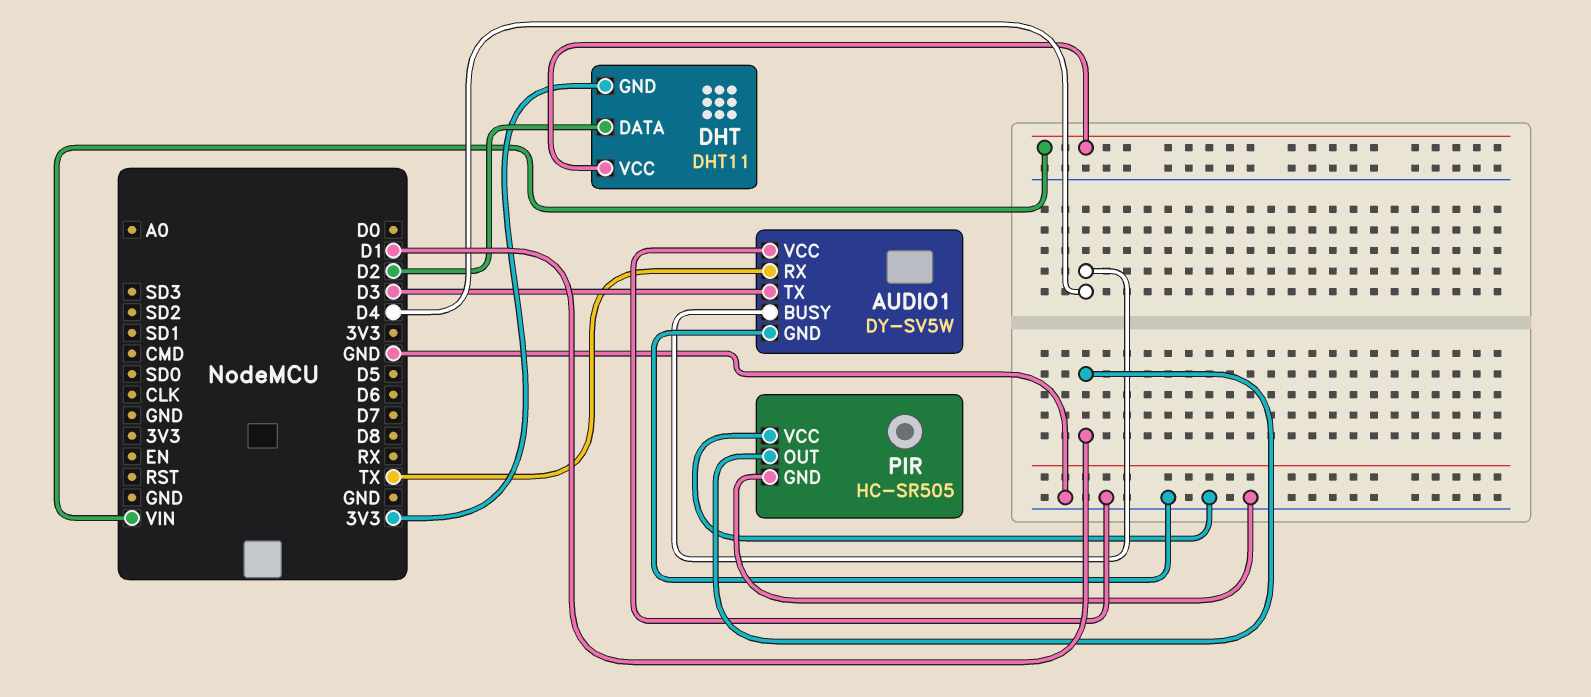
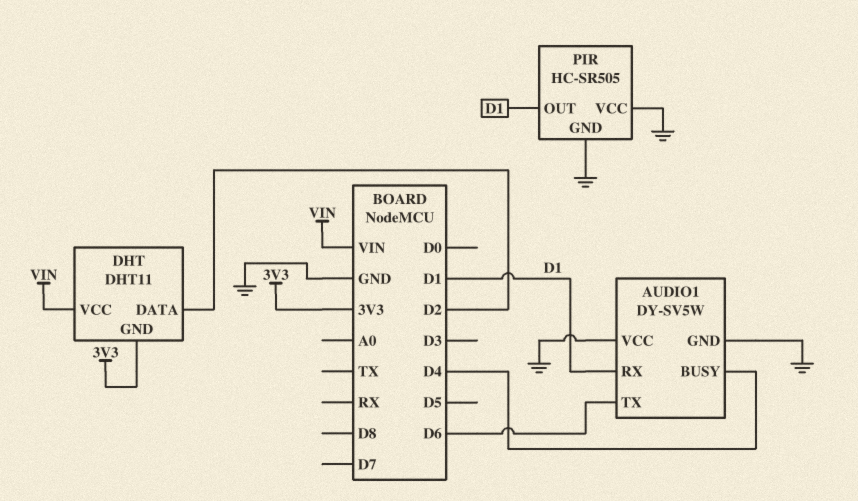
AUDIO1 pin RX: TX -> D1
AUDIO1 pin TX: D3 -> D6

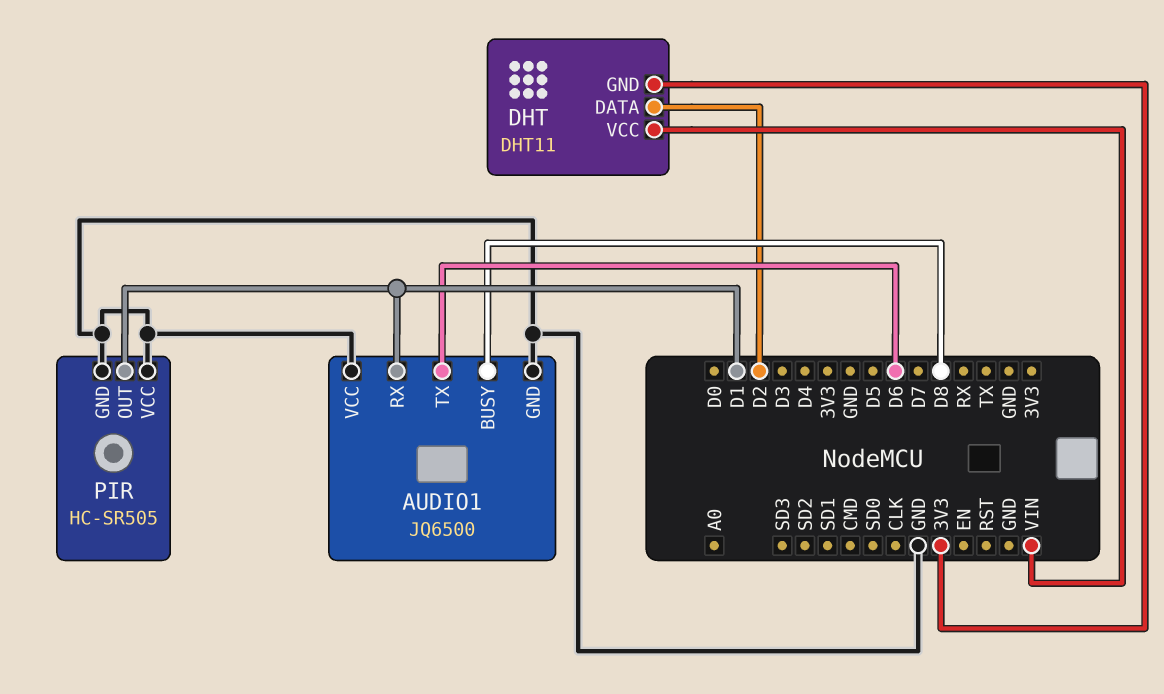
AUDIO1: DY-SV5W -> JQ6500
AUDIO1 pin BUSY: D4 -> D8

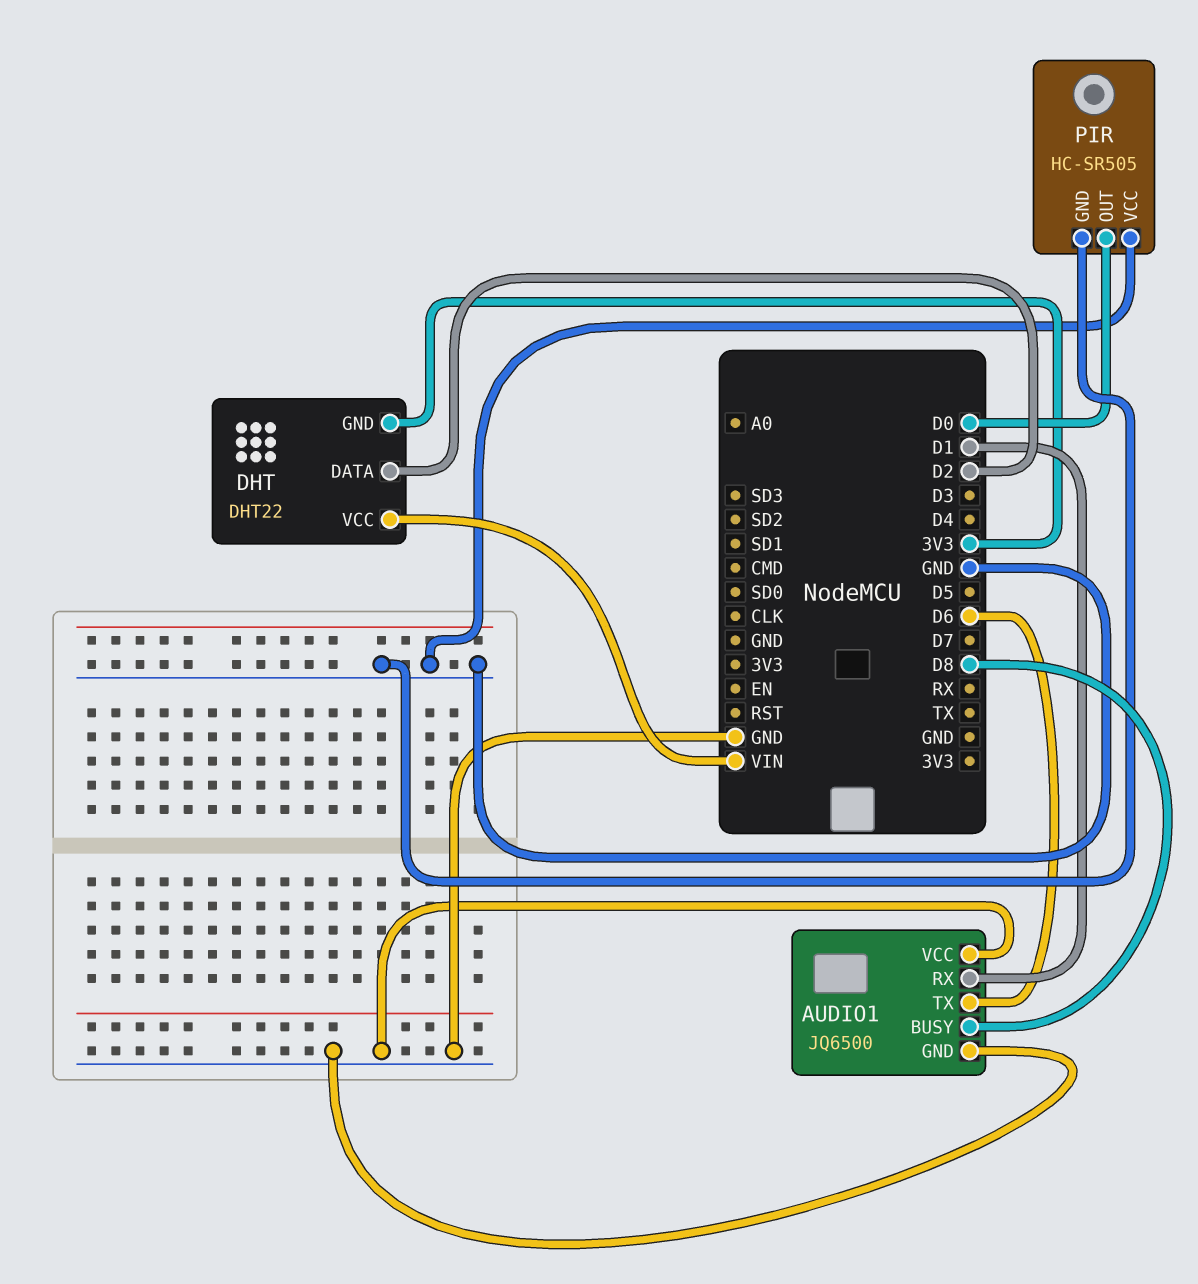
DHT: DHT11 -> DHT22
PIR pin OUT: D1 -> D0

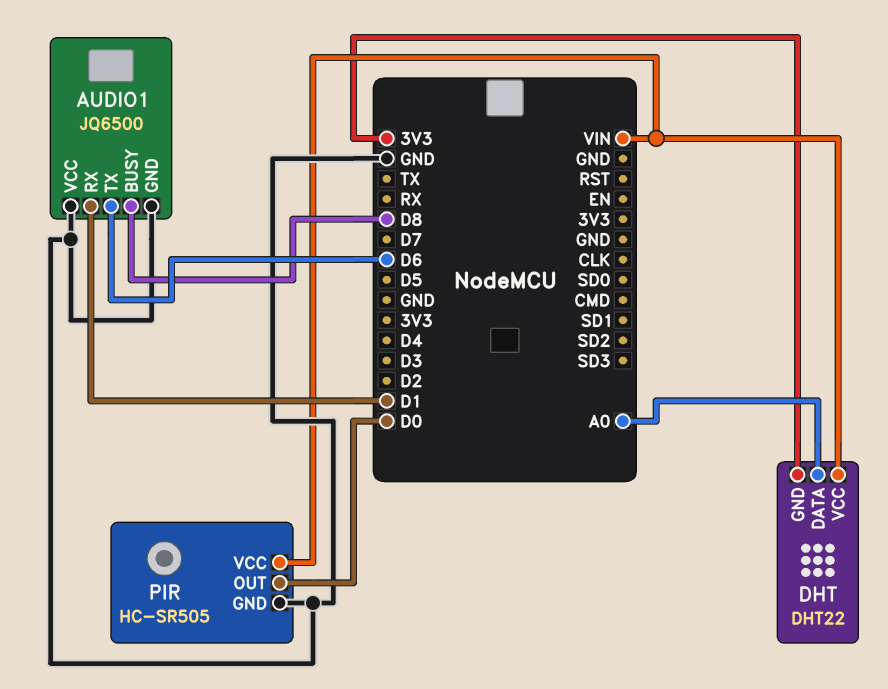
DHT pin DATA: D2 -> A0
PIR pin VCC: GND -> VIN

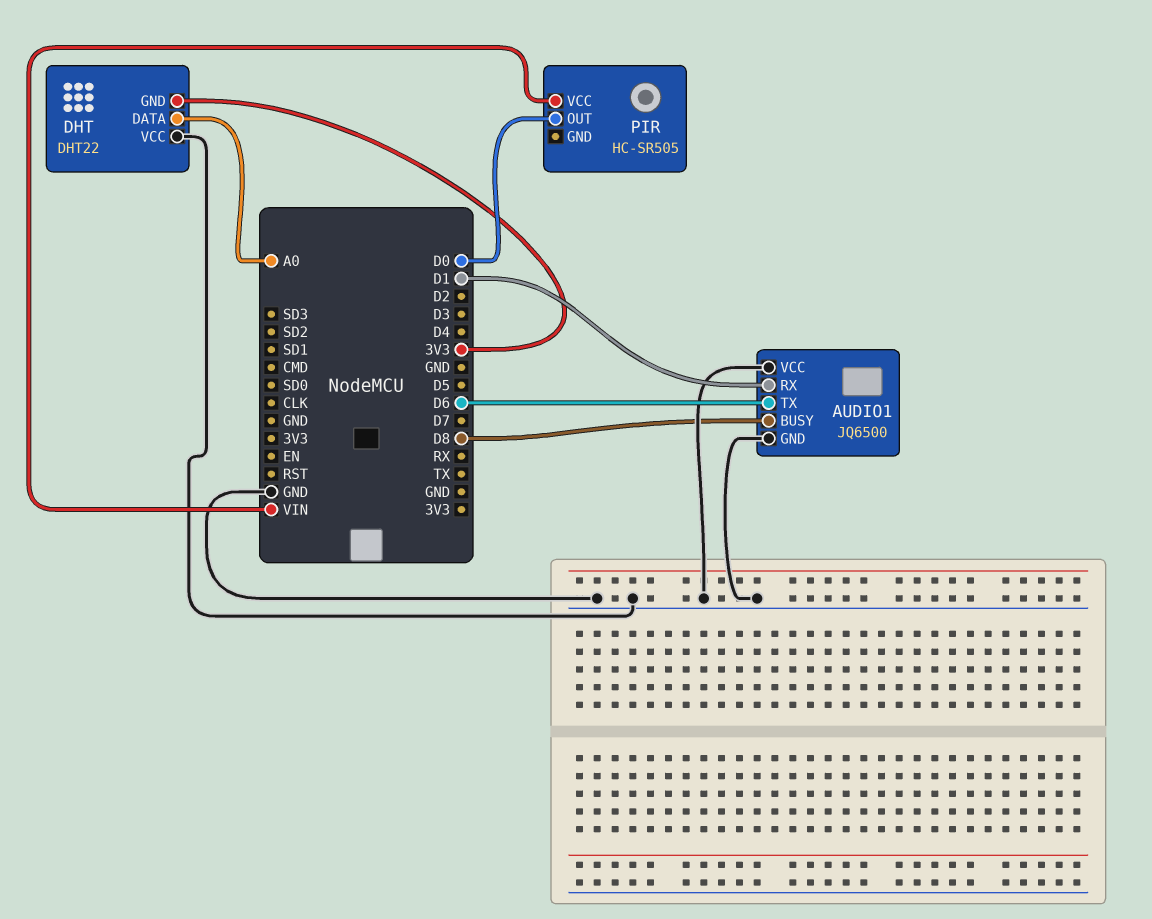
DHT pin VCC: VIN -> GND
PIR pin GND: GND -> none

